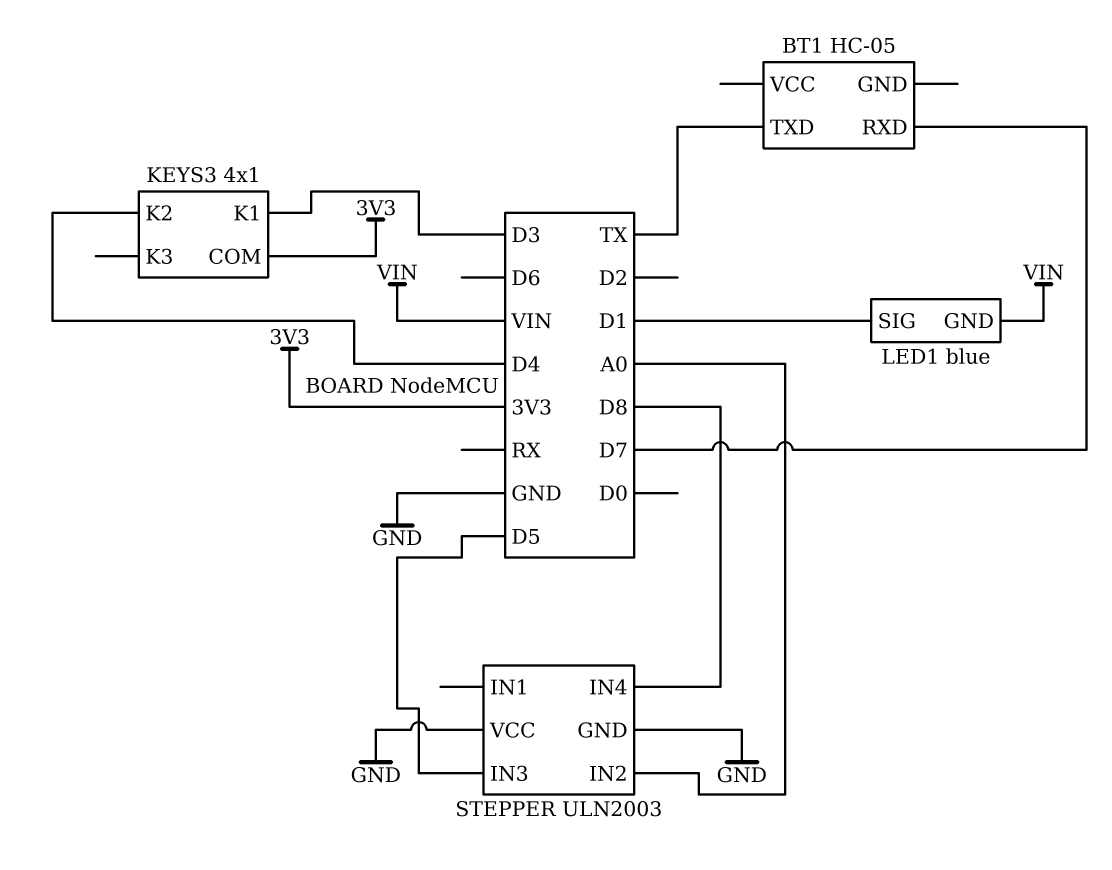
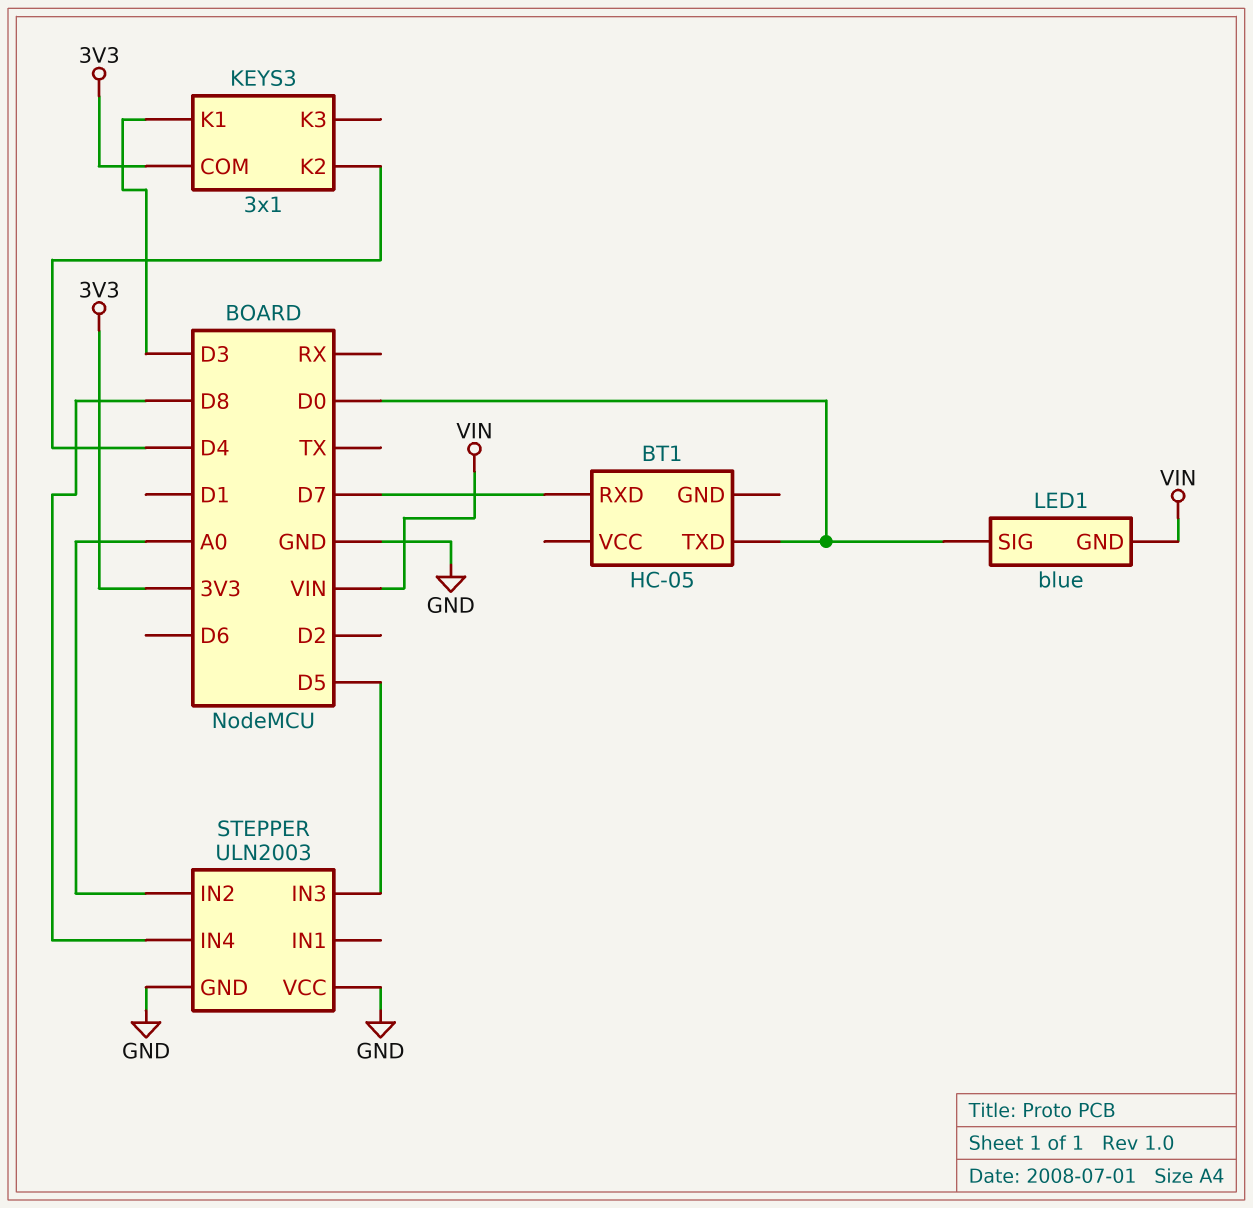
BT1 pin TXD: TX -> D0
KEYS3: 4x1 -> 3x1
LED1 pin SIG: D1 -> D0

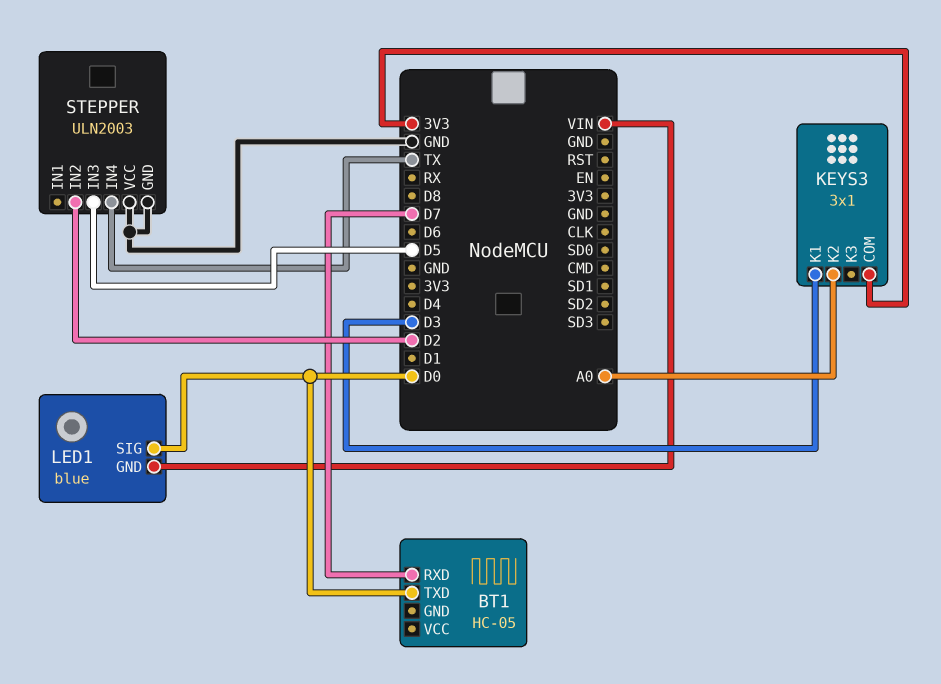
KEYS3 pin K2: D4 -> A0
STEPPER pin IN2: A0 -> D2
STEPPER pin IN4: D8 -> TX

